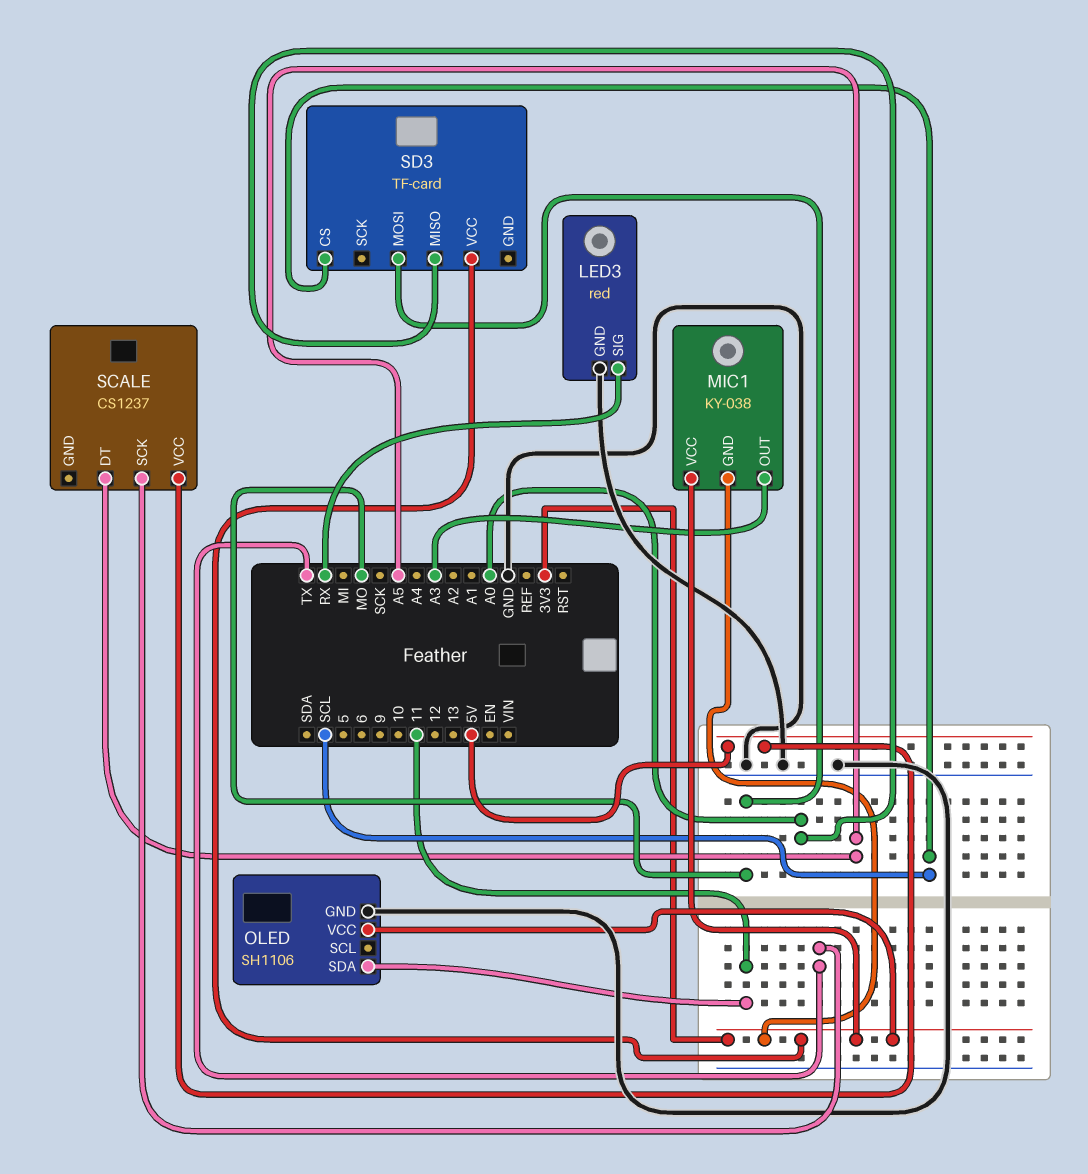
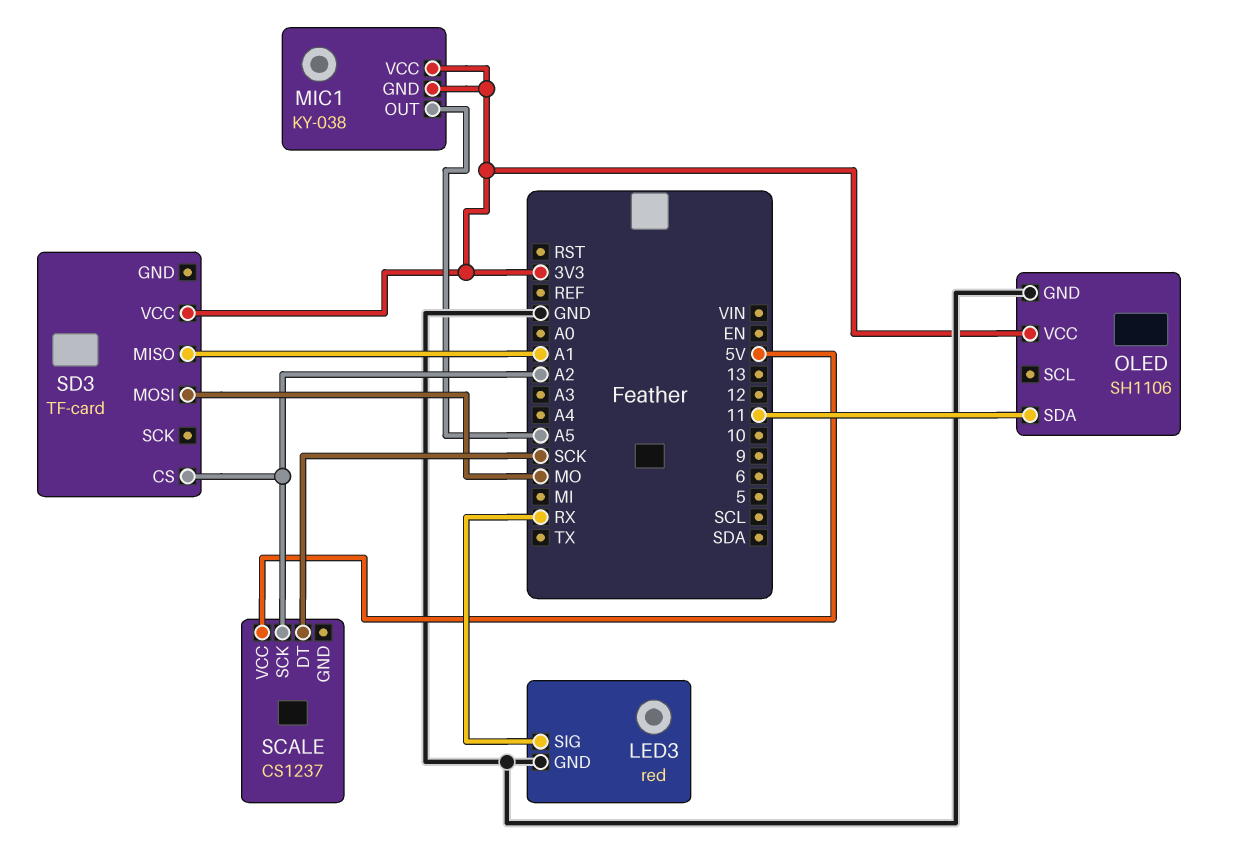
MIC1 pin OUT: A3 -> A5
SCALE pin DT: A5 -> SCK
SCALE pin SCK: TX -> A2
SD3 pin CS: SCL -> A2
SD3 pin MISO: A0 -> A1

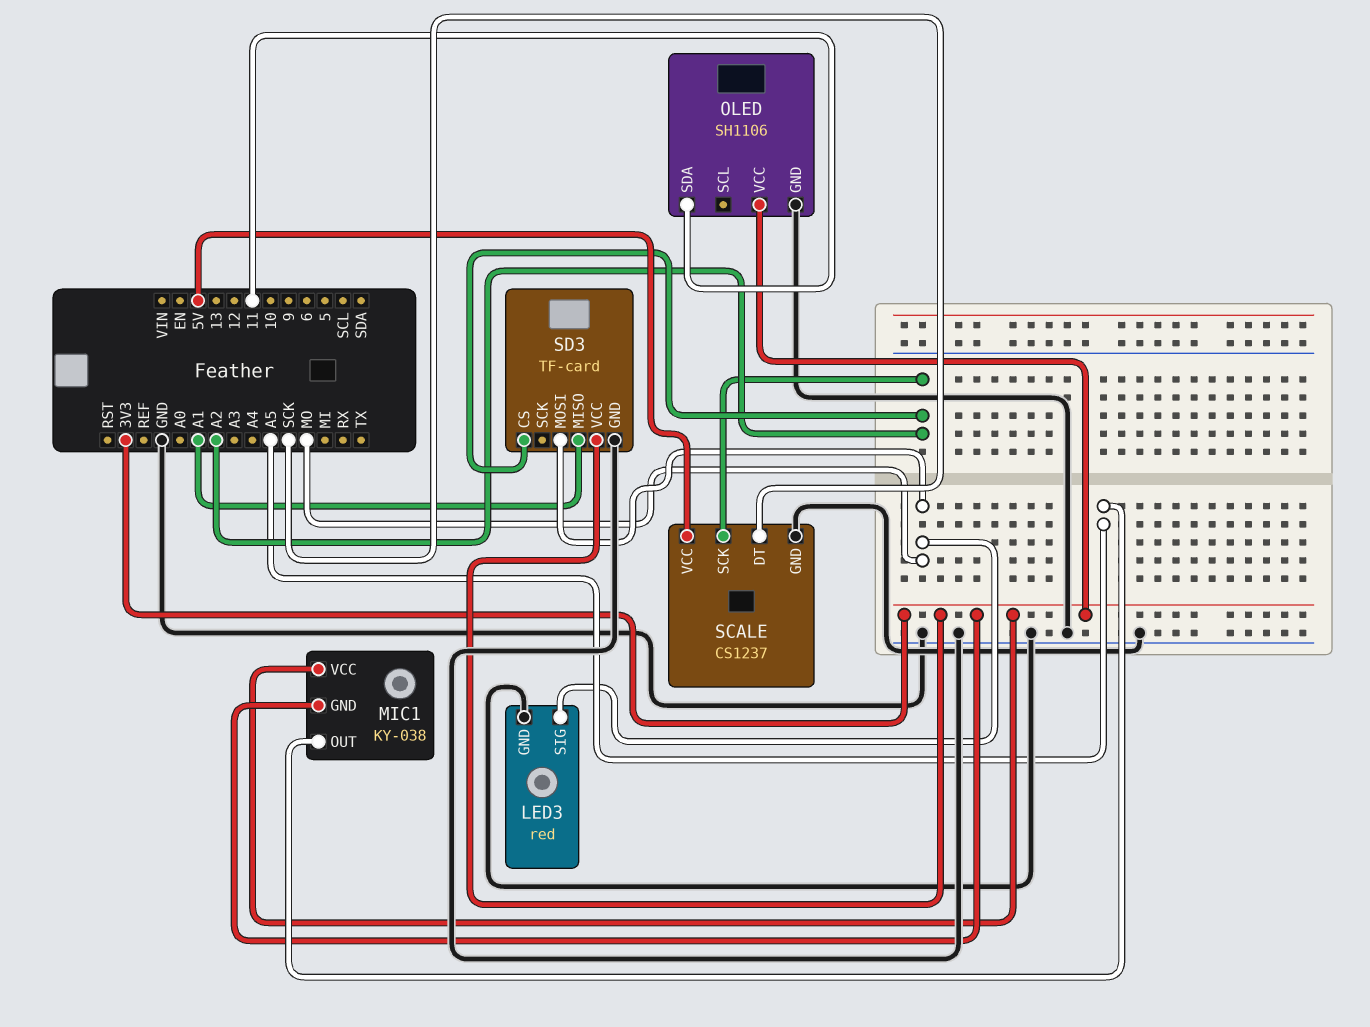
LED3 pin SIG: RX -> MO
SCALE pin GND: none -> GND
SD3 pin GND: none -> GND

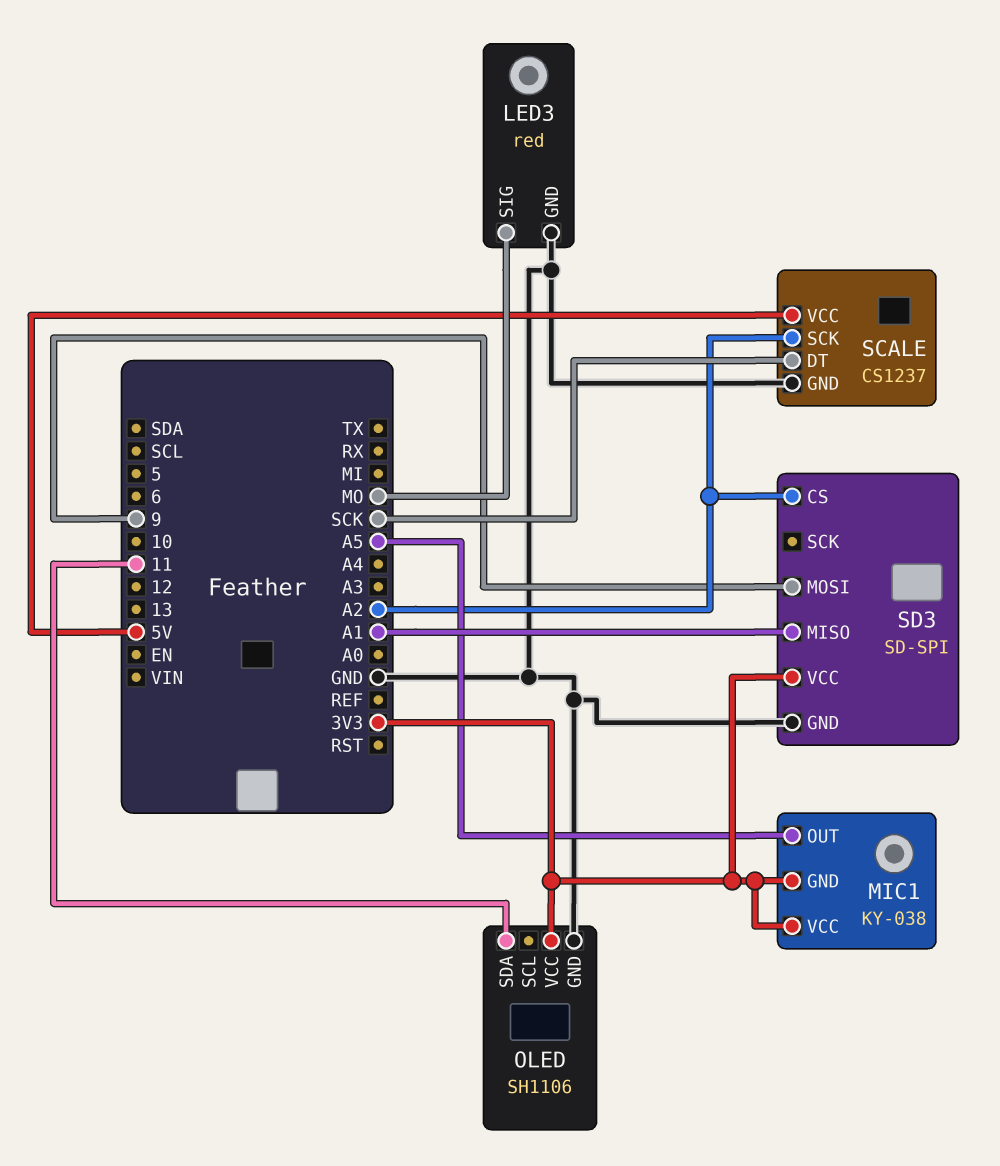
SD3: TF-card -> SD-SPI
SD3 pin MOSI: MO -> 9

